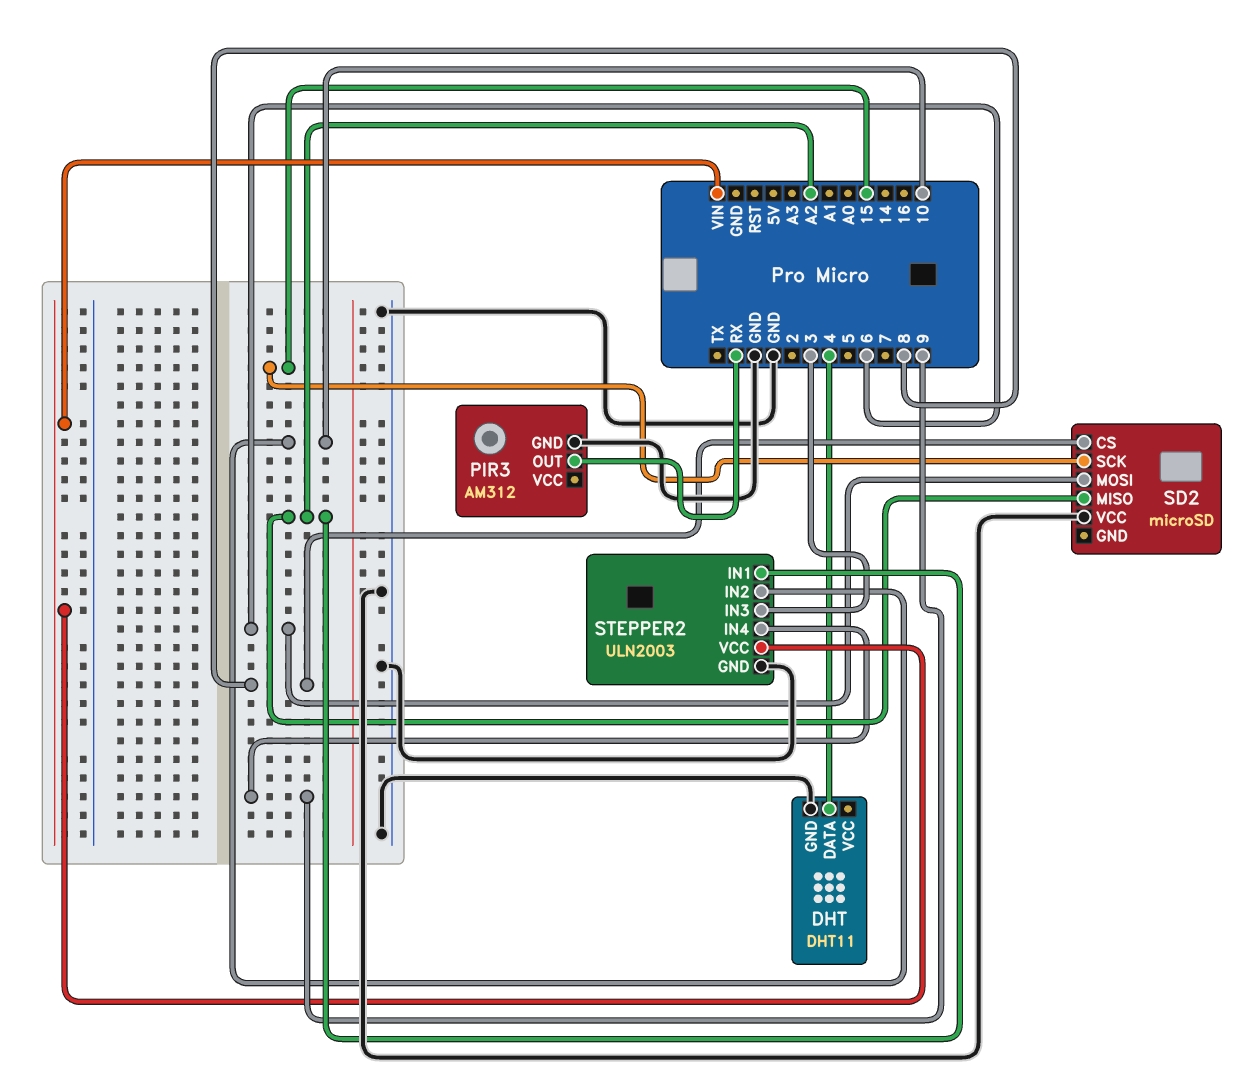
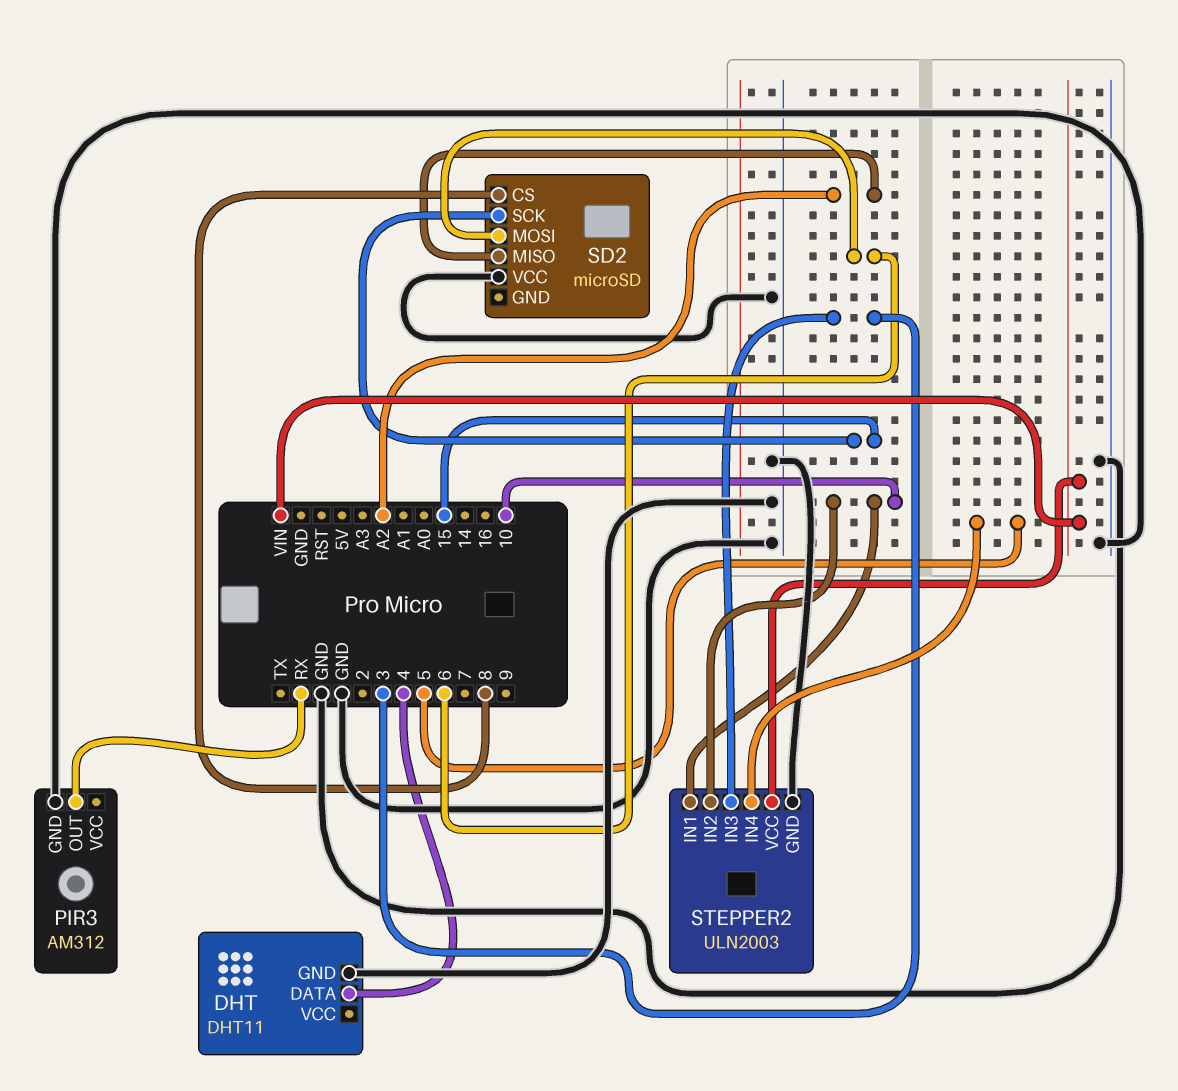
STEPPER2 pin IN1: A2 -> 10
STEPPER2 pin IN4: 9 -> 5

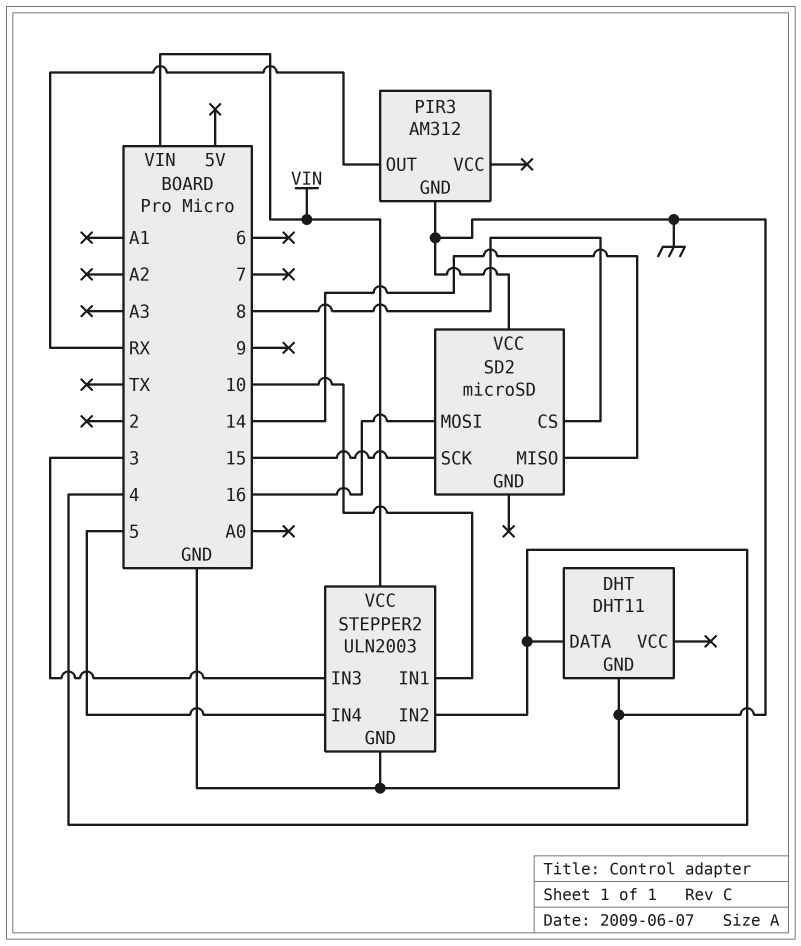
SD2 pin MISO: A2 -> 14
SD2 pin MOSI: 6 -> 16
STEPPER2 pin IN2: 10 -> 4

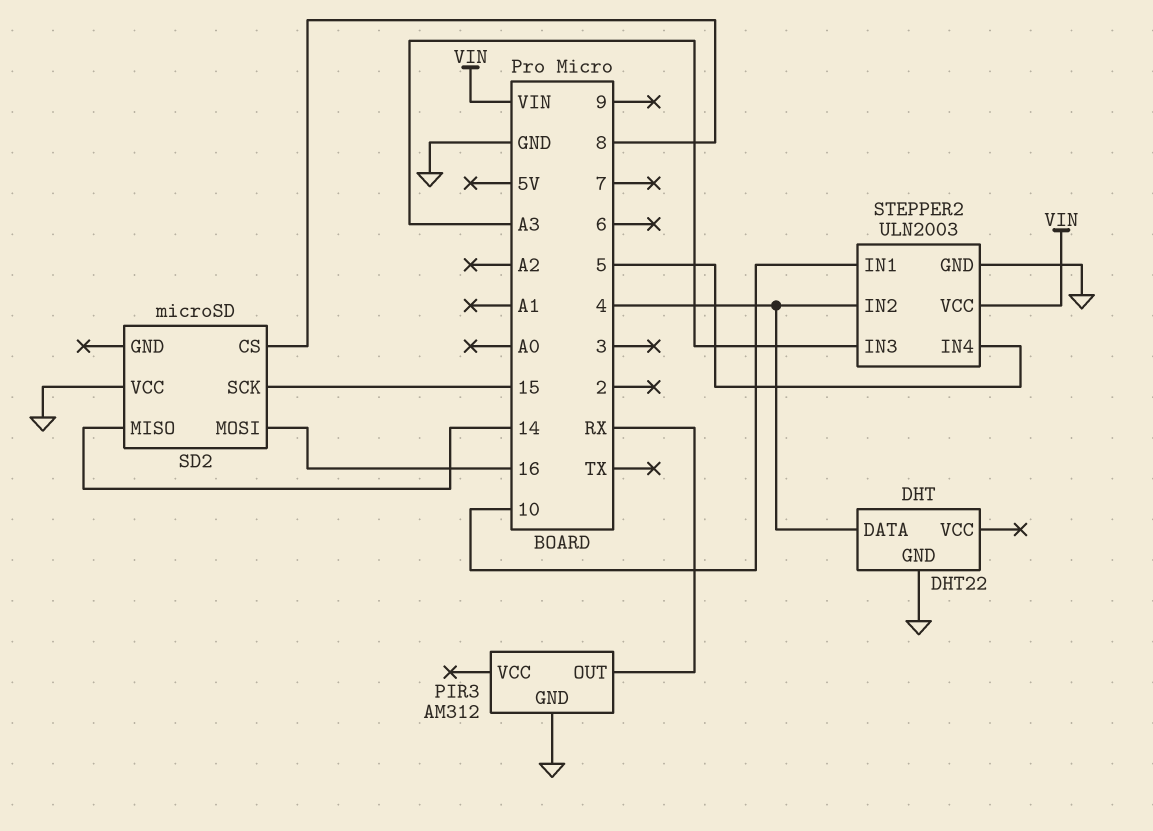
DHT: DHT11 -> DHT22
STEPPER2 pin IN3: 3 -> A3

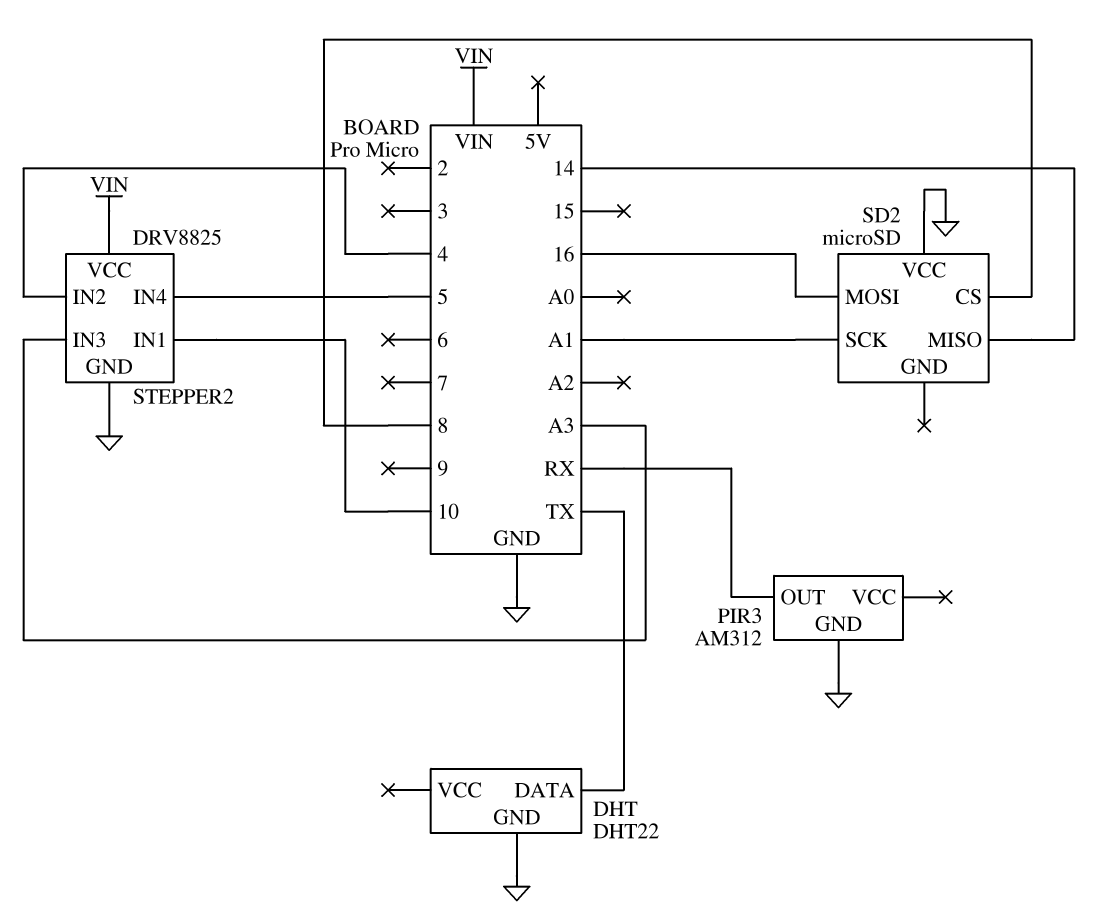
DHT pin DATA: 4 -> TX
SD2 pin SCK: 15 -> A1
STEPPER2: ULN2003 -> DRV8825

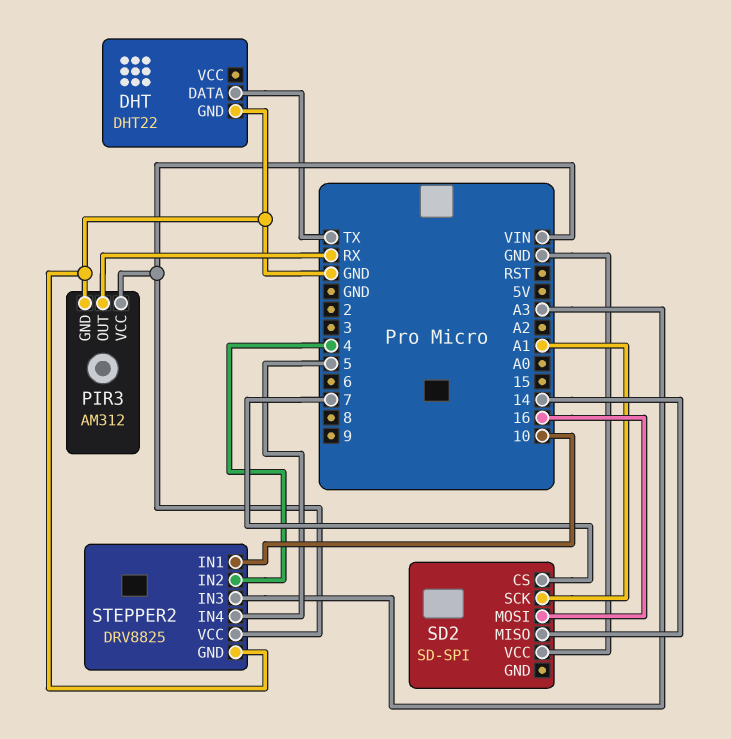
PIR3 pin VCC: none -> VIN
SD2: microSD -> SD-SPI
SD2 pin CS: 8 -> 7

